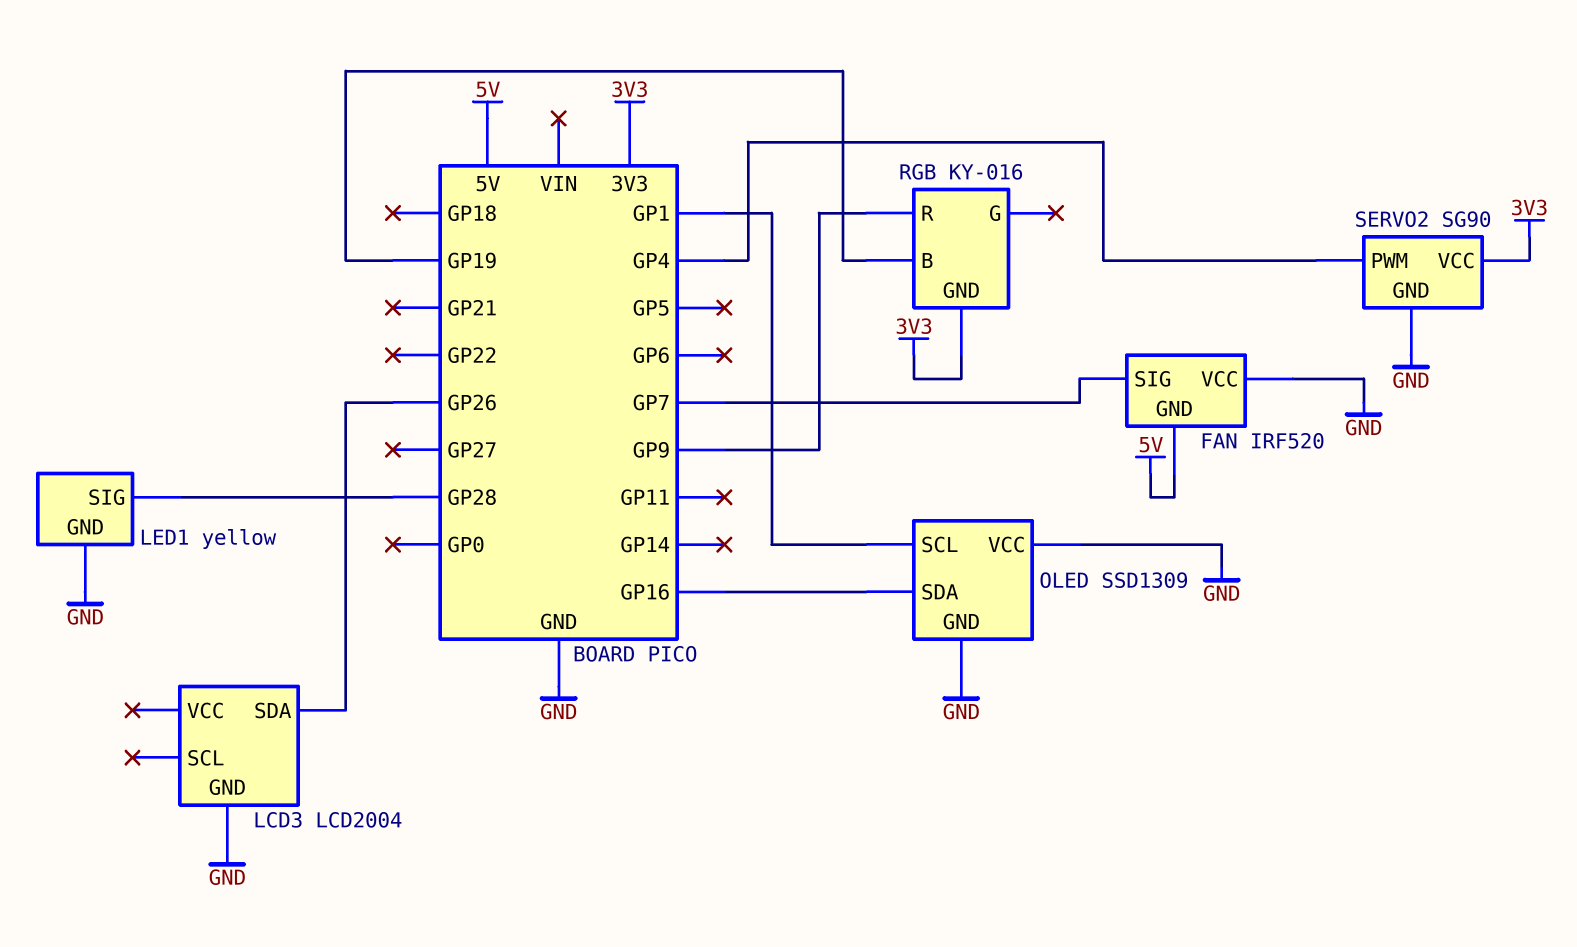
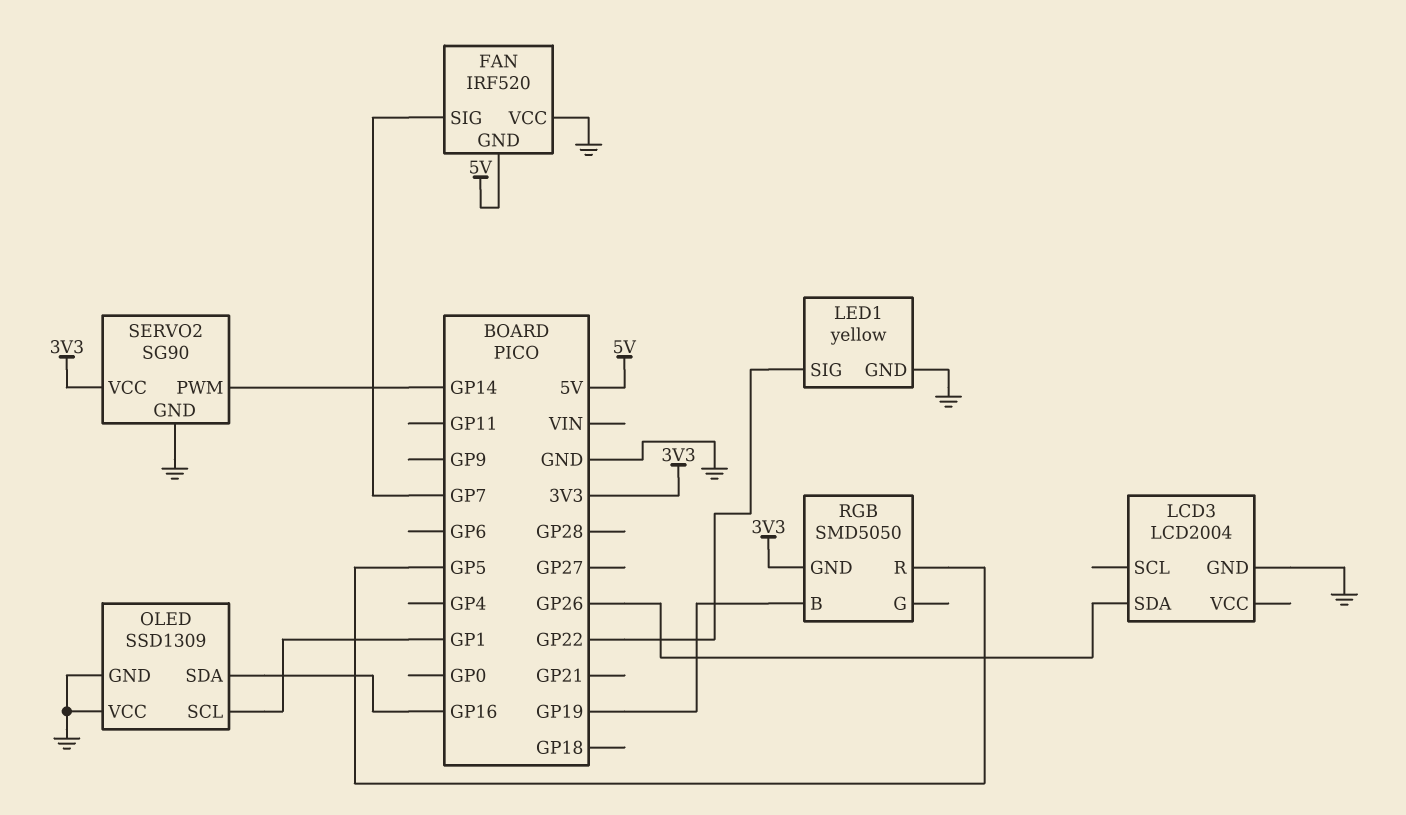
LED1 pin SIG: GP28 -> GP22
RGB: KY-016 -> SMD5050
RGB pin R: GP9 -> GP5
SERVO2 pin PWM: GP4 -> GP14

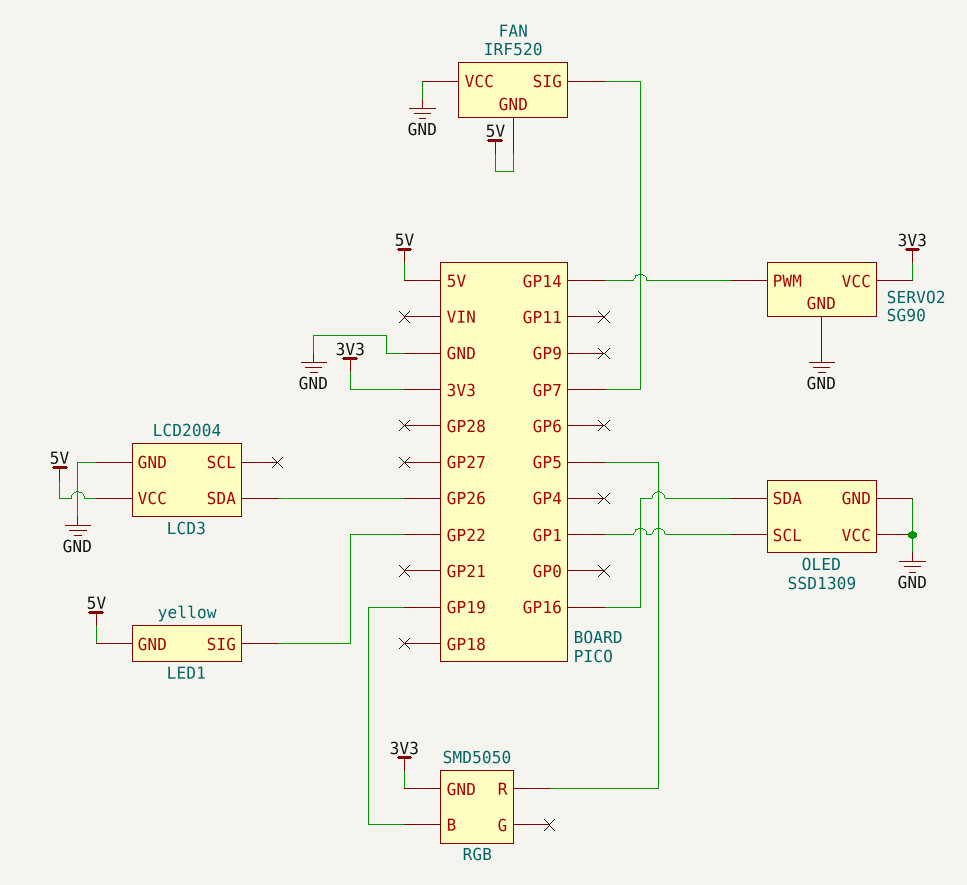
LCD3 pin VCC: none -> 5V
LED1 pin GND: GND -> 5V

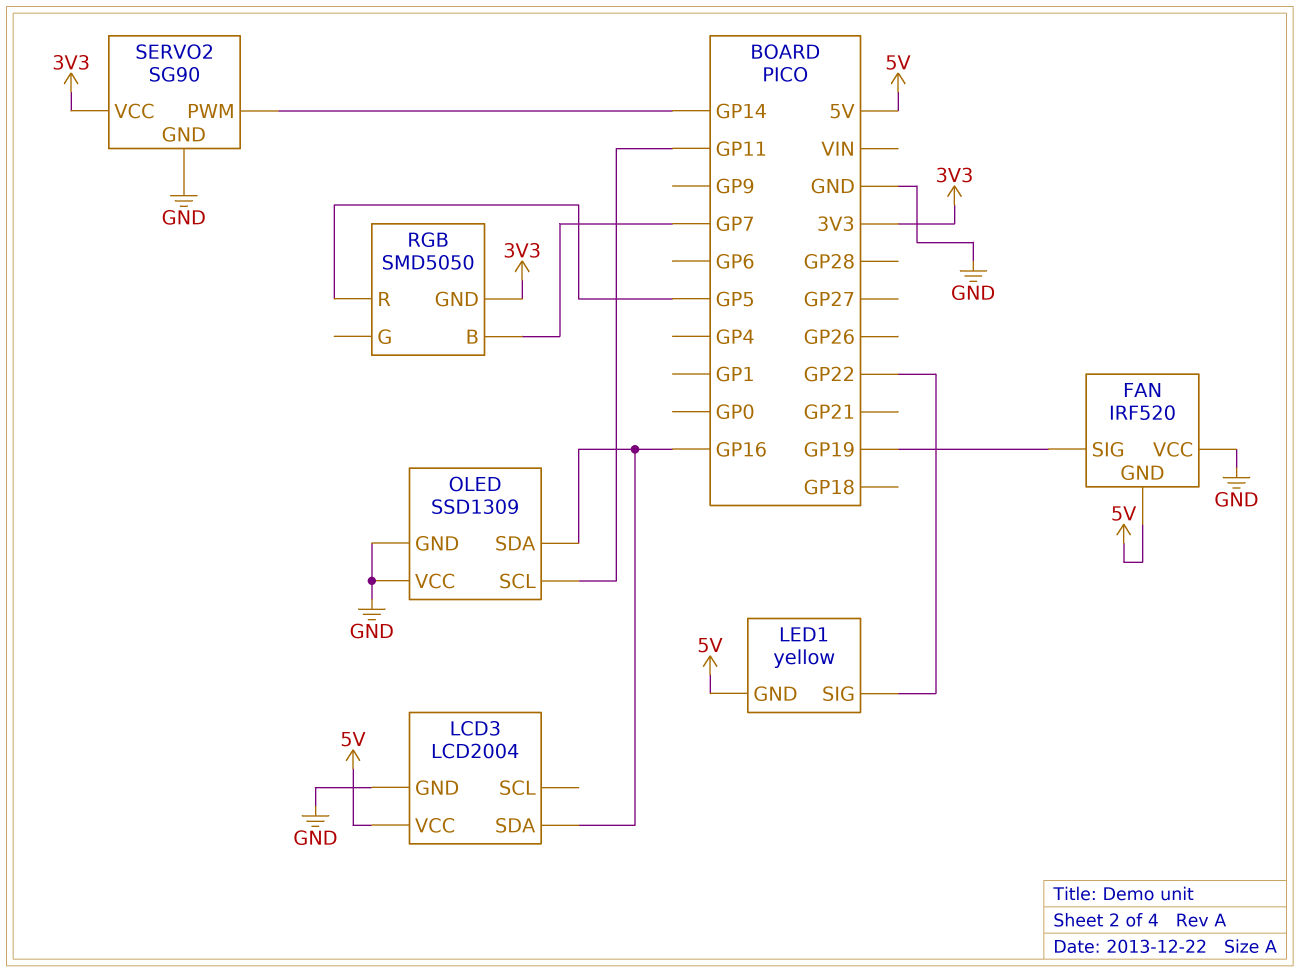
FAN pin SIG: GP7 -> GP19
LCD3 pin SDA: GP26 -> GP16
OLED pin SCL: GP1 -> GP11
RGB pin B: GP19 -> GP7

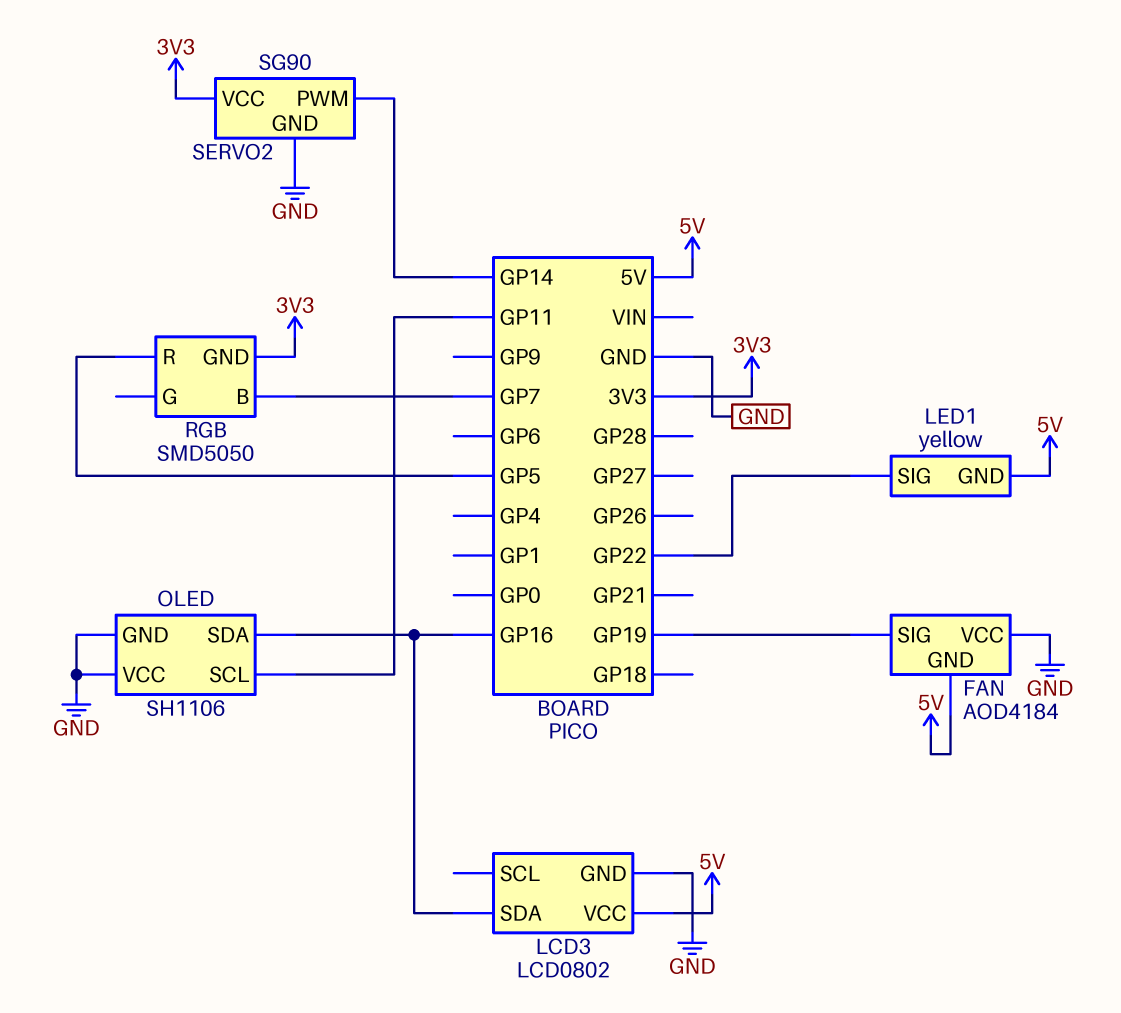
FAN: IRF520 -> AOD4184
LCD3: LCD2004 -> LCD0802
OLED: SSD1309 -> SH1106

